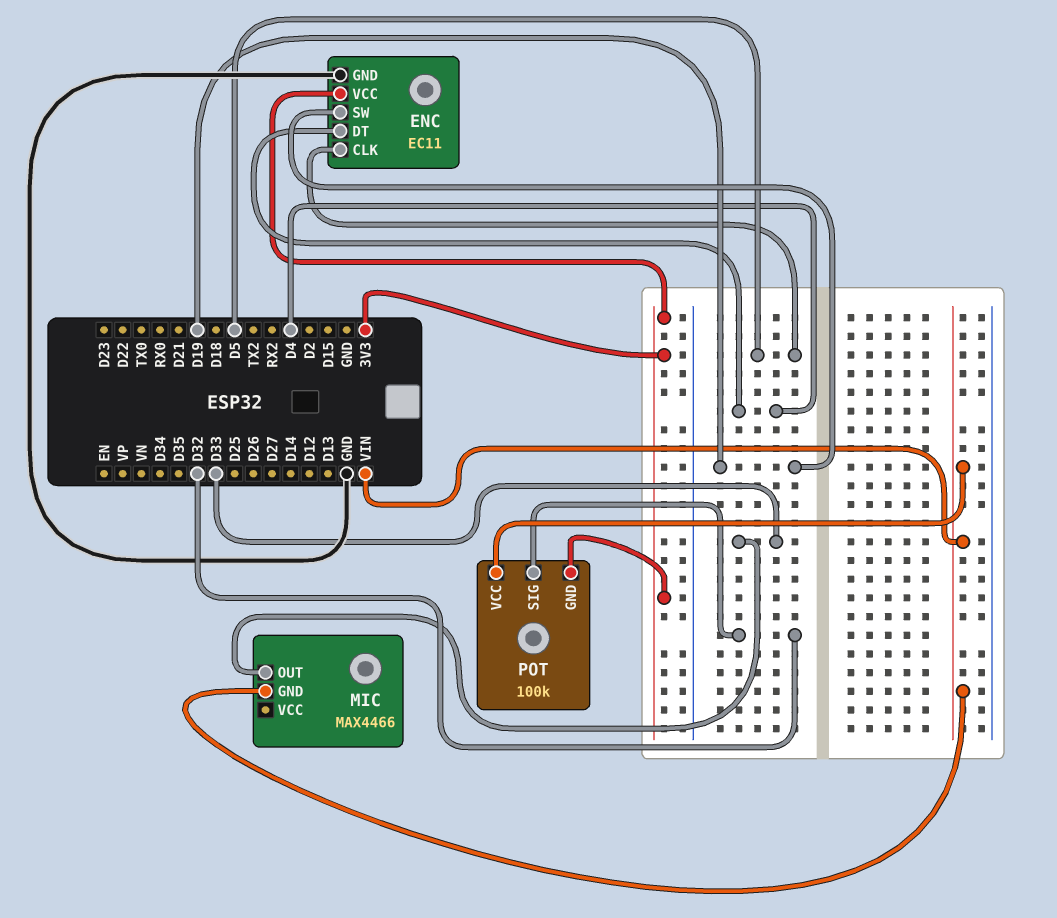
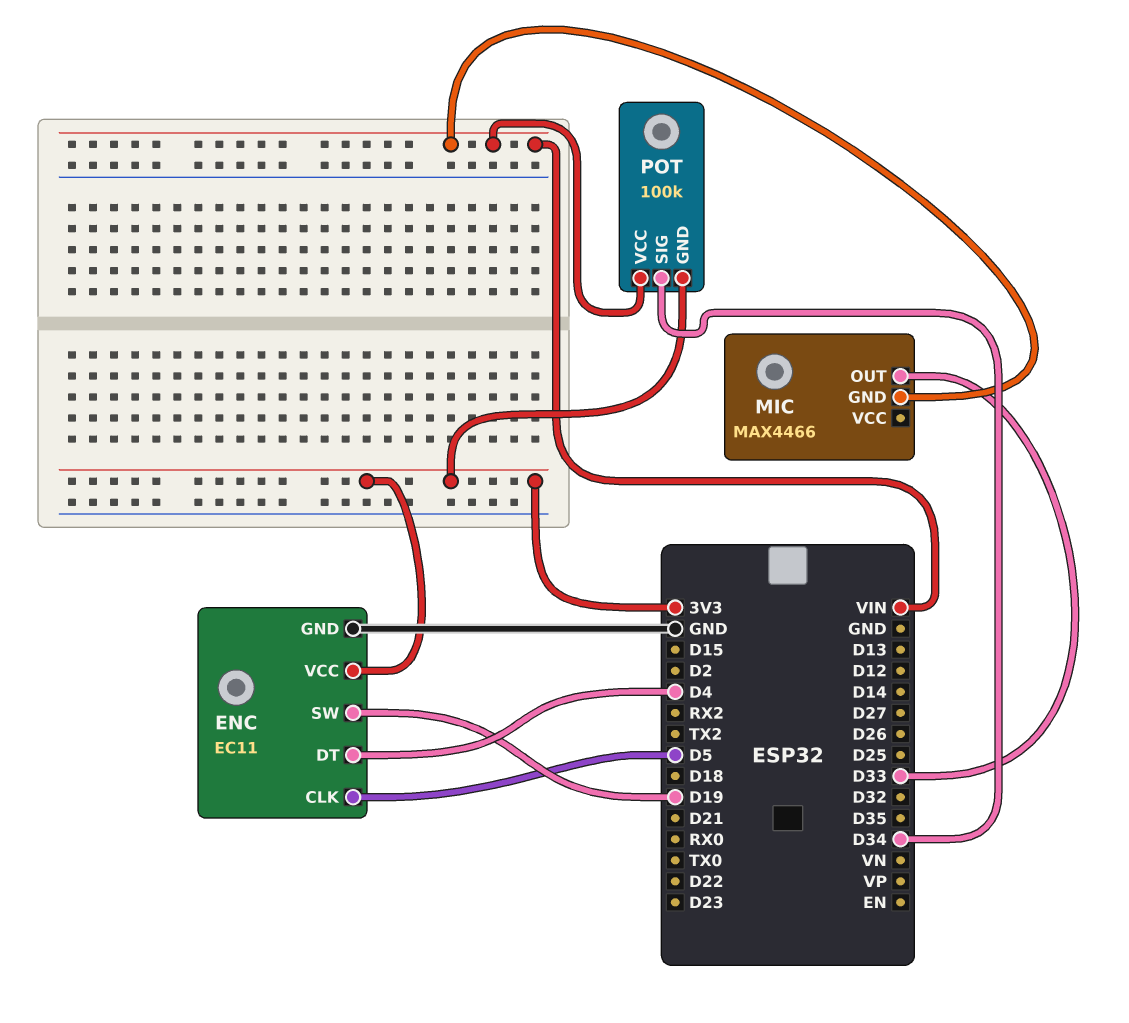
POT pin SIG: D32 -> D34

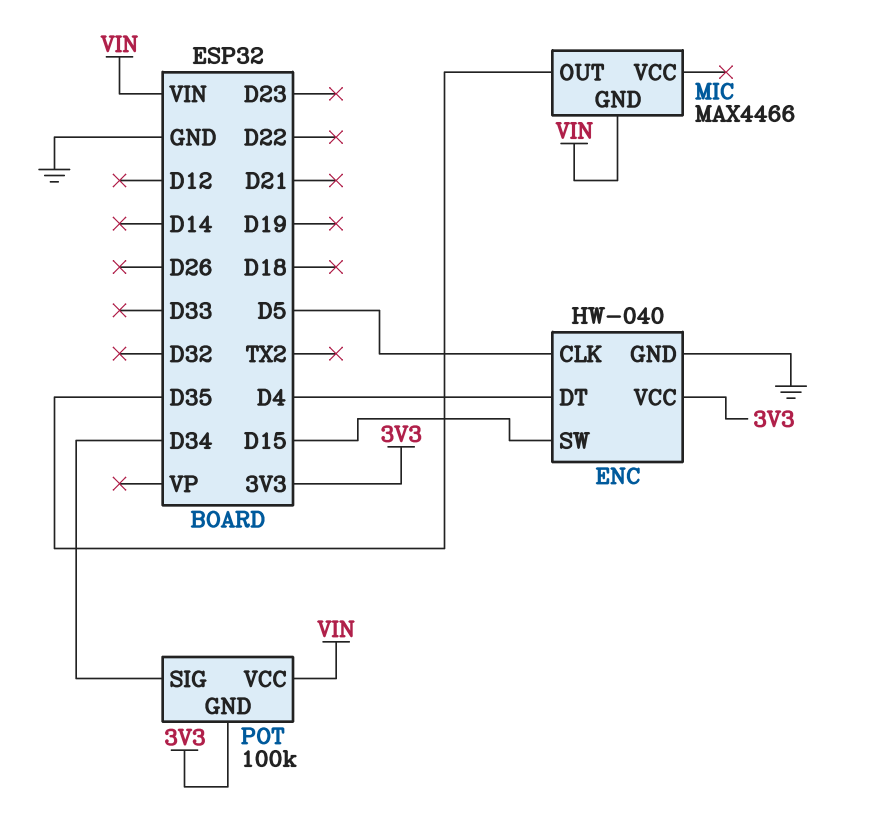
ENC: EC11 -> HW-040
ENC pin SW: D19 -> D15
MIC pin OUT: D33 -> D35

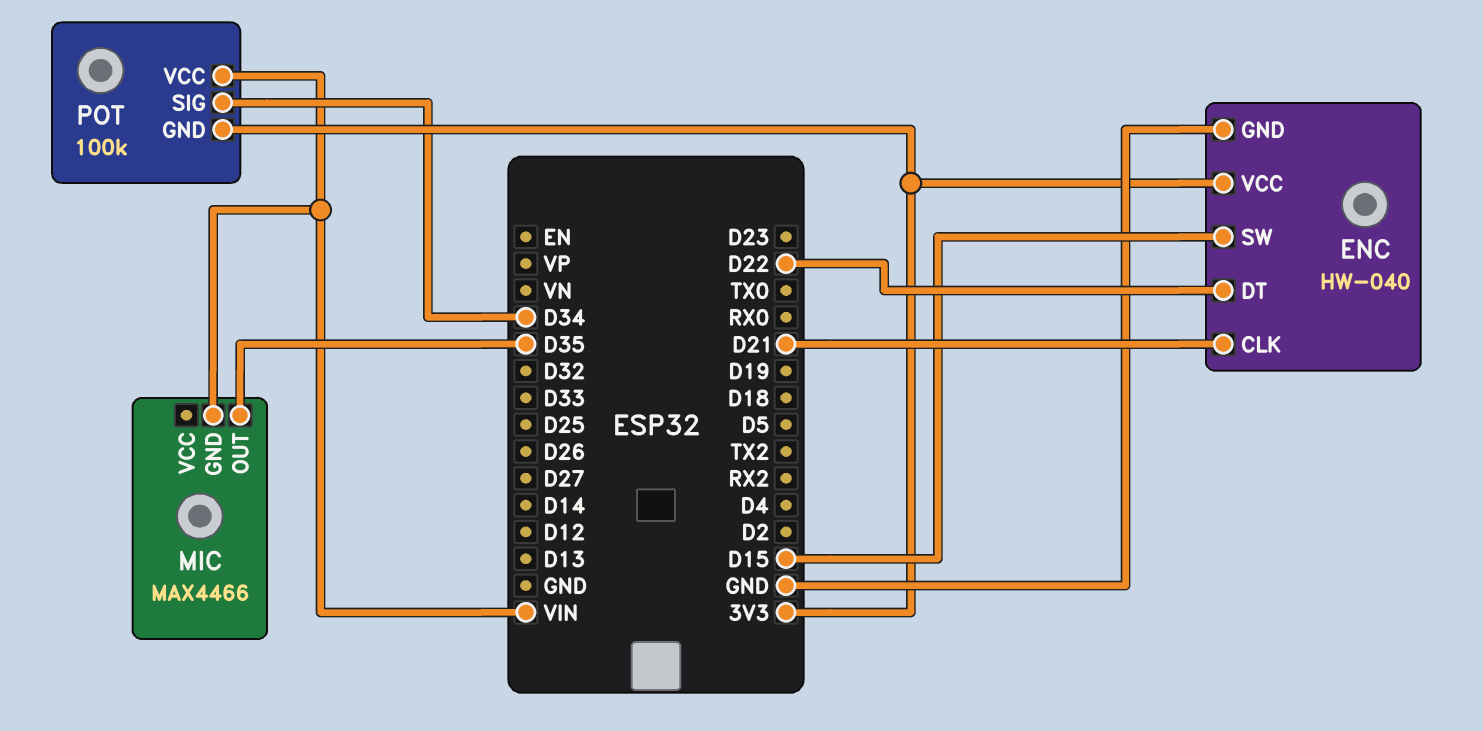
ENC pin CLK: D5 -> D21
ENC pin DT: D4 -> D22

